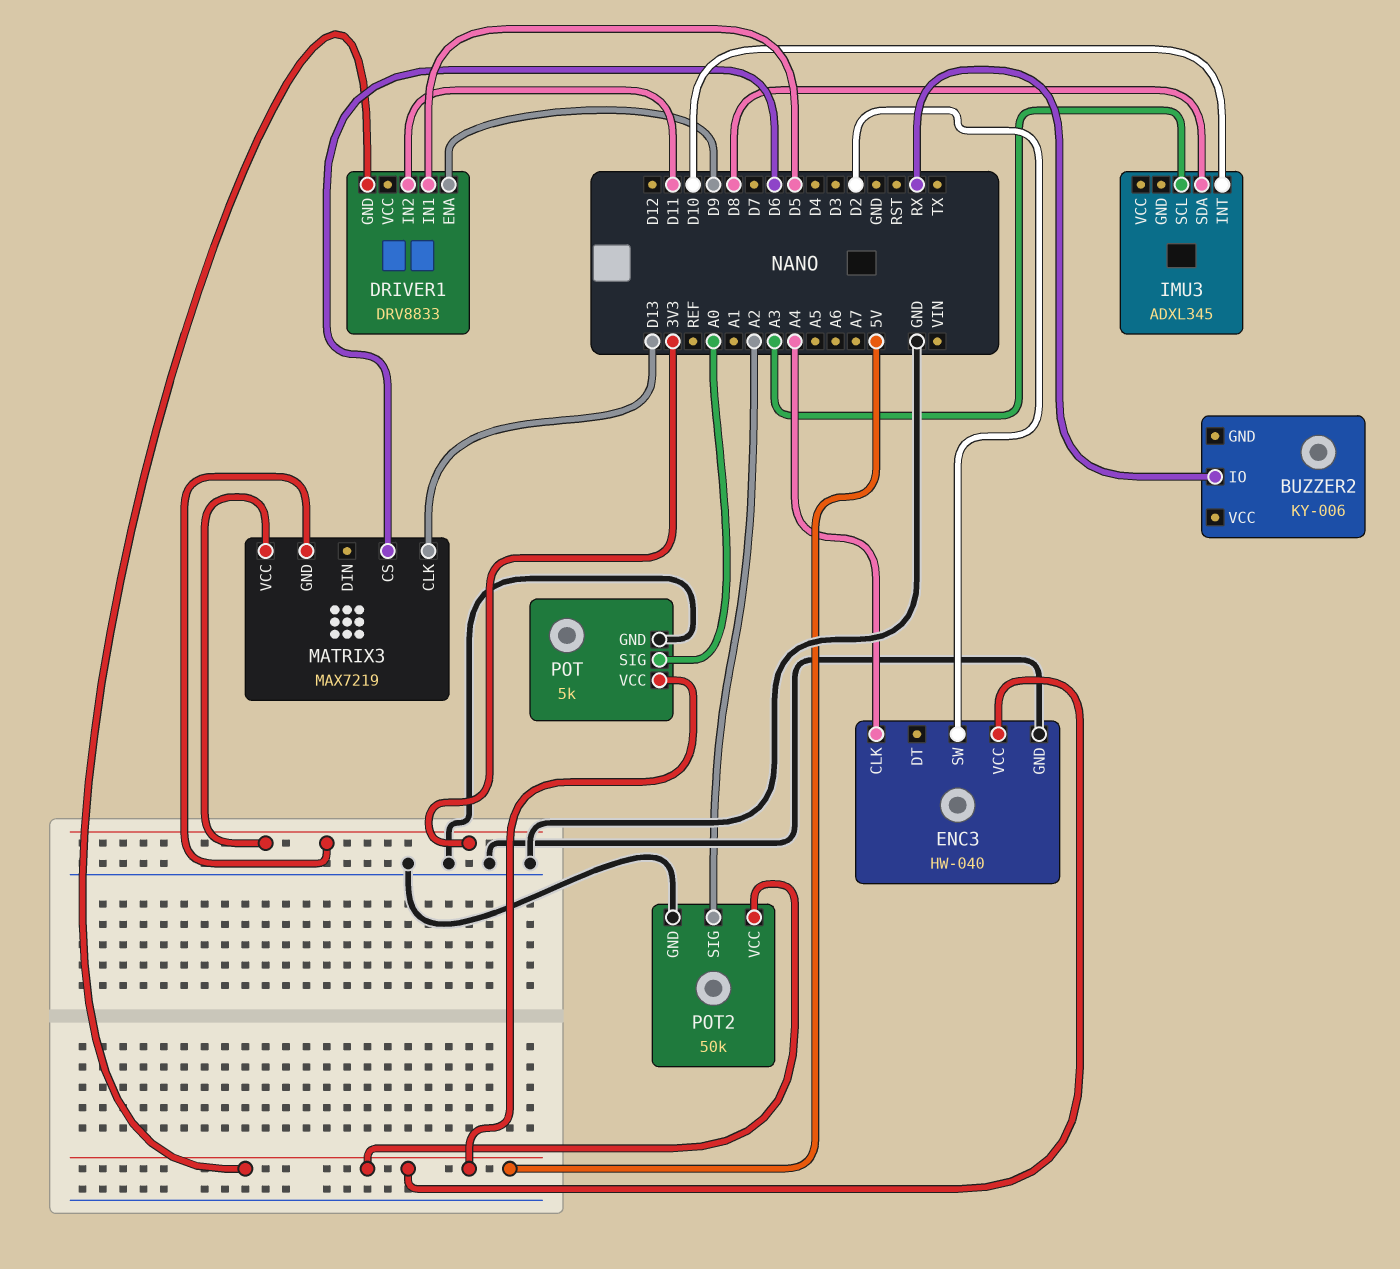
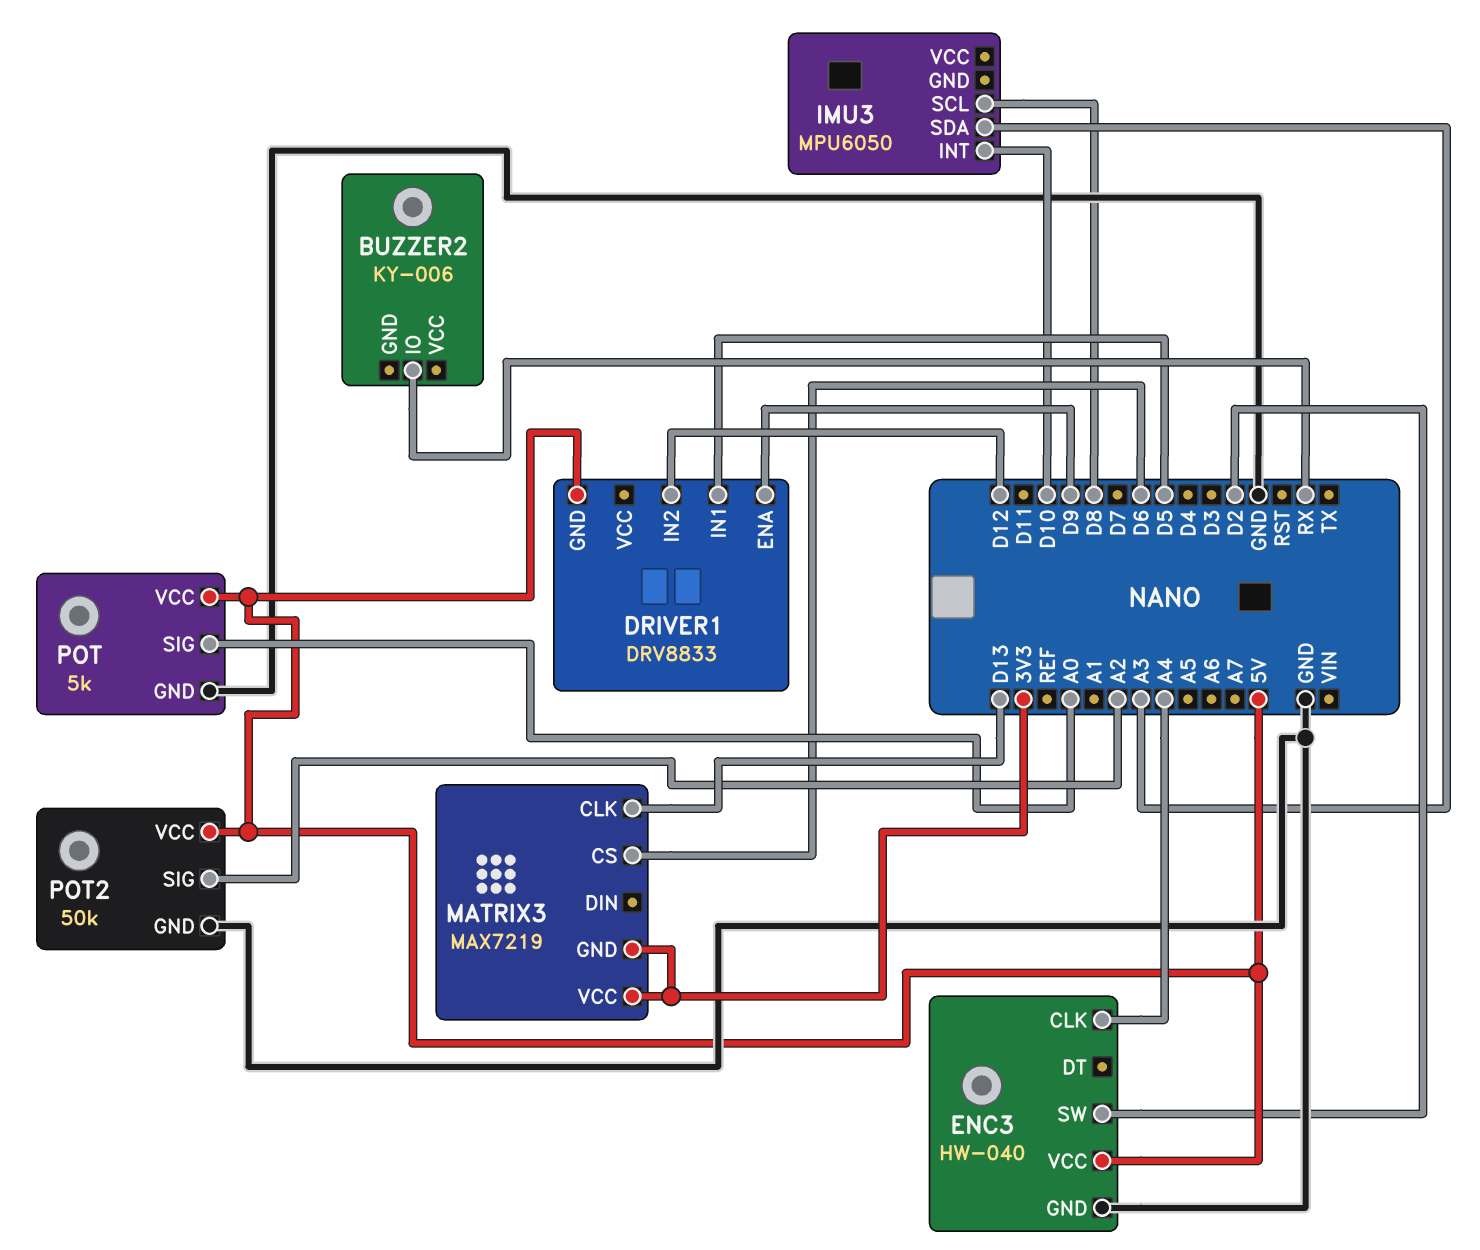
DRIVER1 pin IN2: D11 -> D12
IMU3: ADXL345 -> MPU6050
IMU3 pin SCL: A3 -> D8
IMU3 pin SDA: D8 -> A3

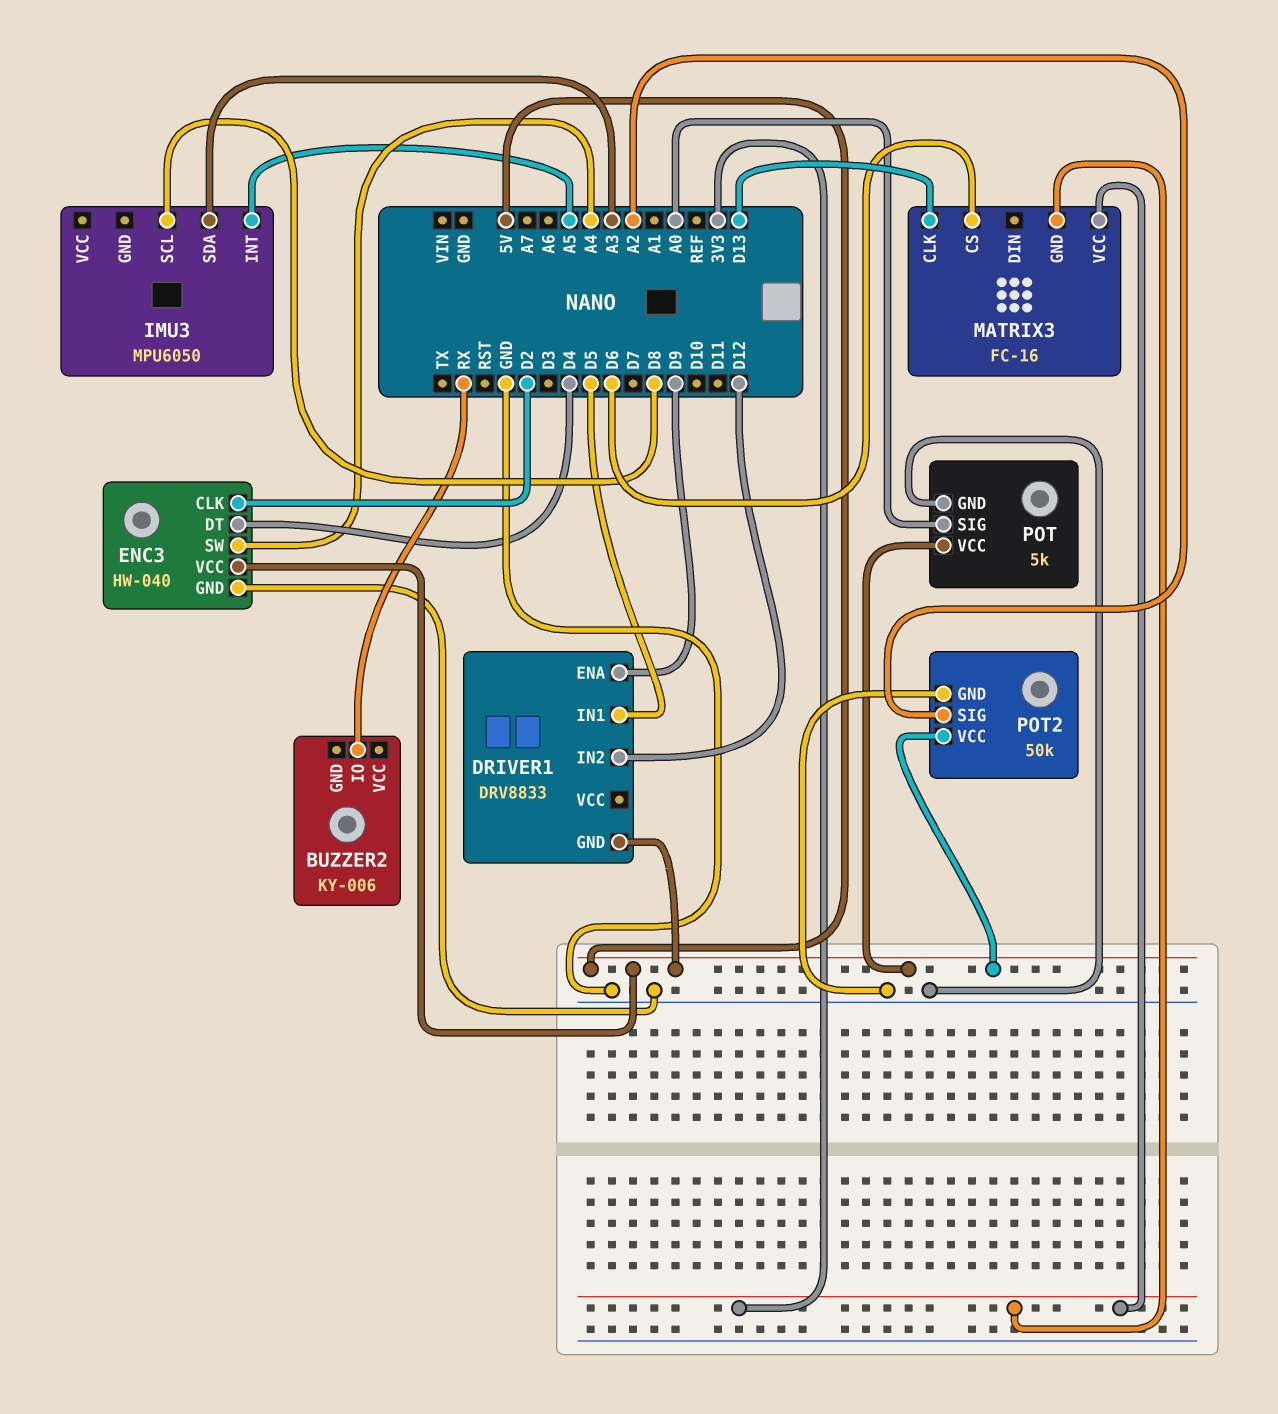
ENC3 pin CLK: A4 -> D2
ENC3 pin DT: none -> D4
ENC3 pin SW: D2 -> A4
IMU3 pin INT: D10 -> A5
MATRIX3: MAX7219 -> FC-16

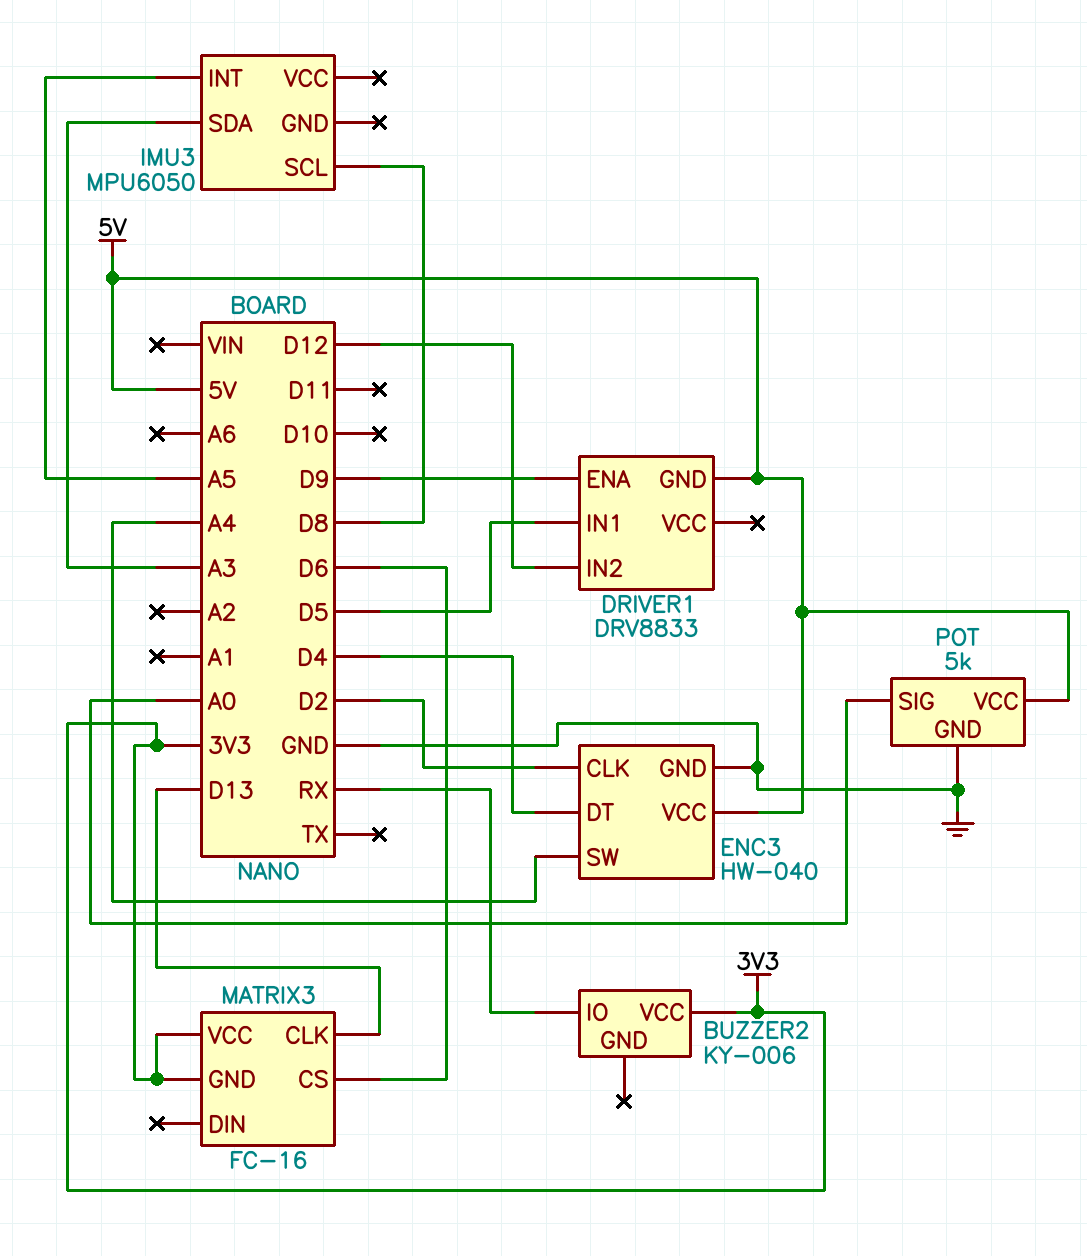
BUZZER2 pin VCC: none -> 3V3
POT2: 50k -> none
POT2 pin GND: GND -> none
POT2 pin SIG: A2 -> none
POT2 pin VCC: 5V -> none

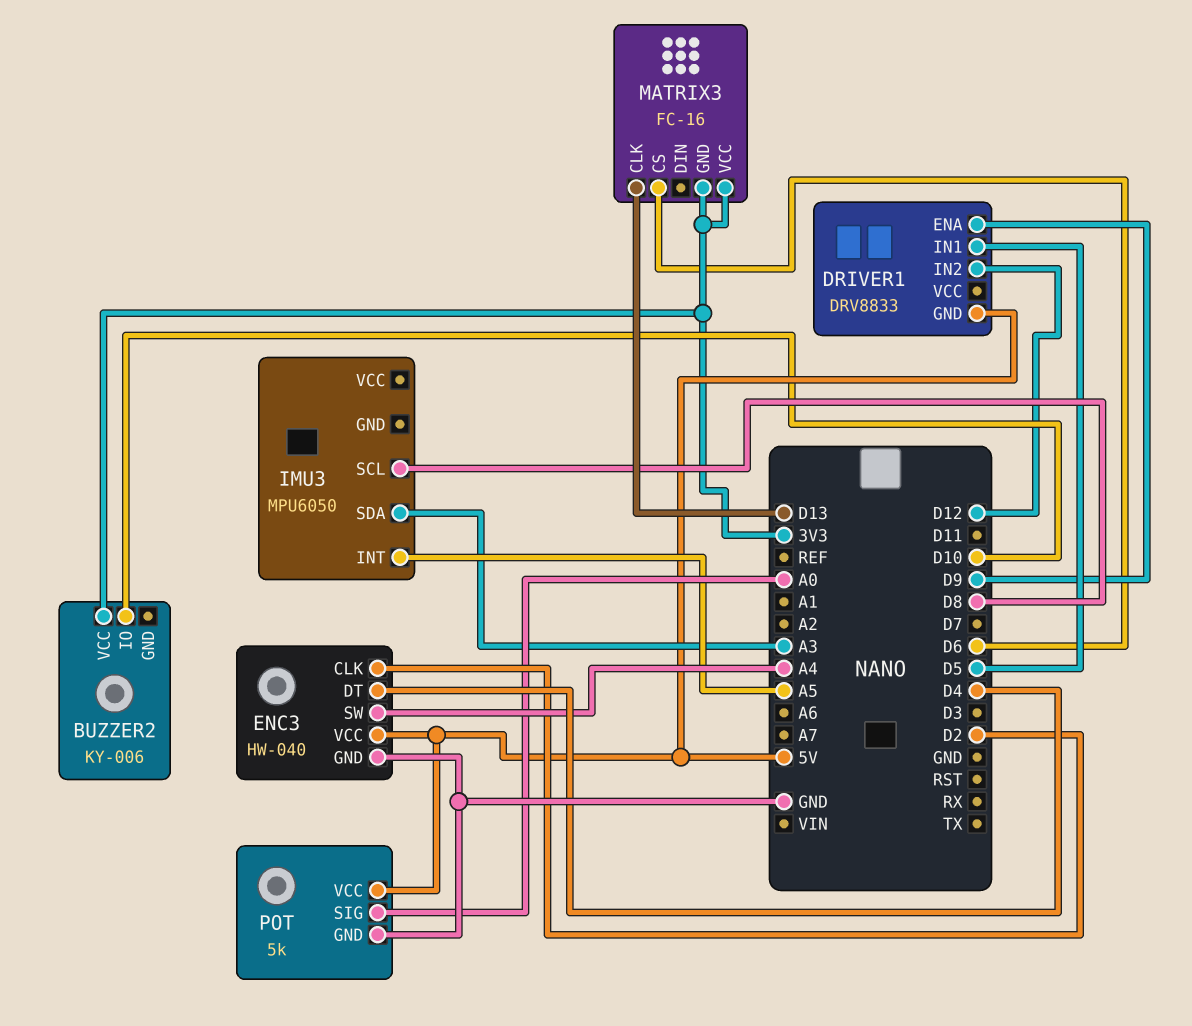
BUZZER2 pin IO: RX -> D10

